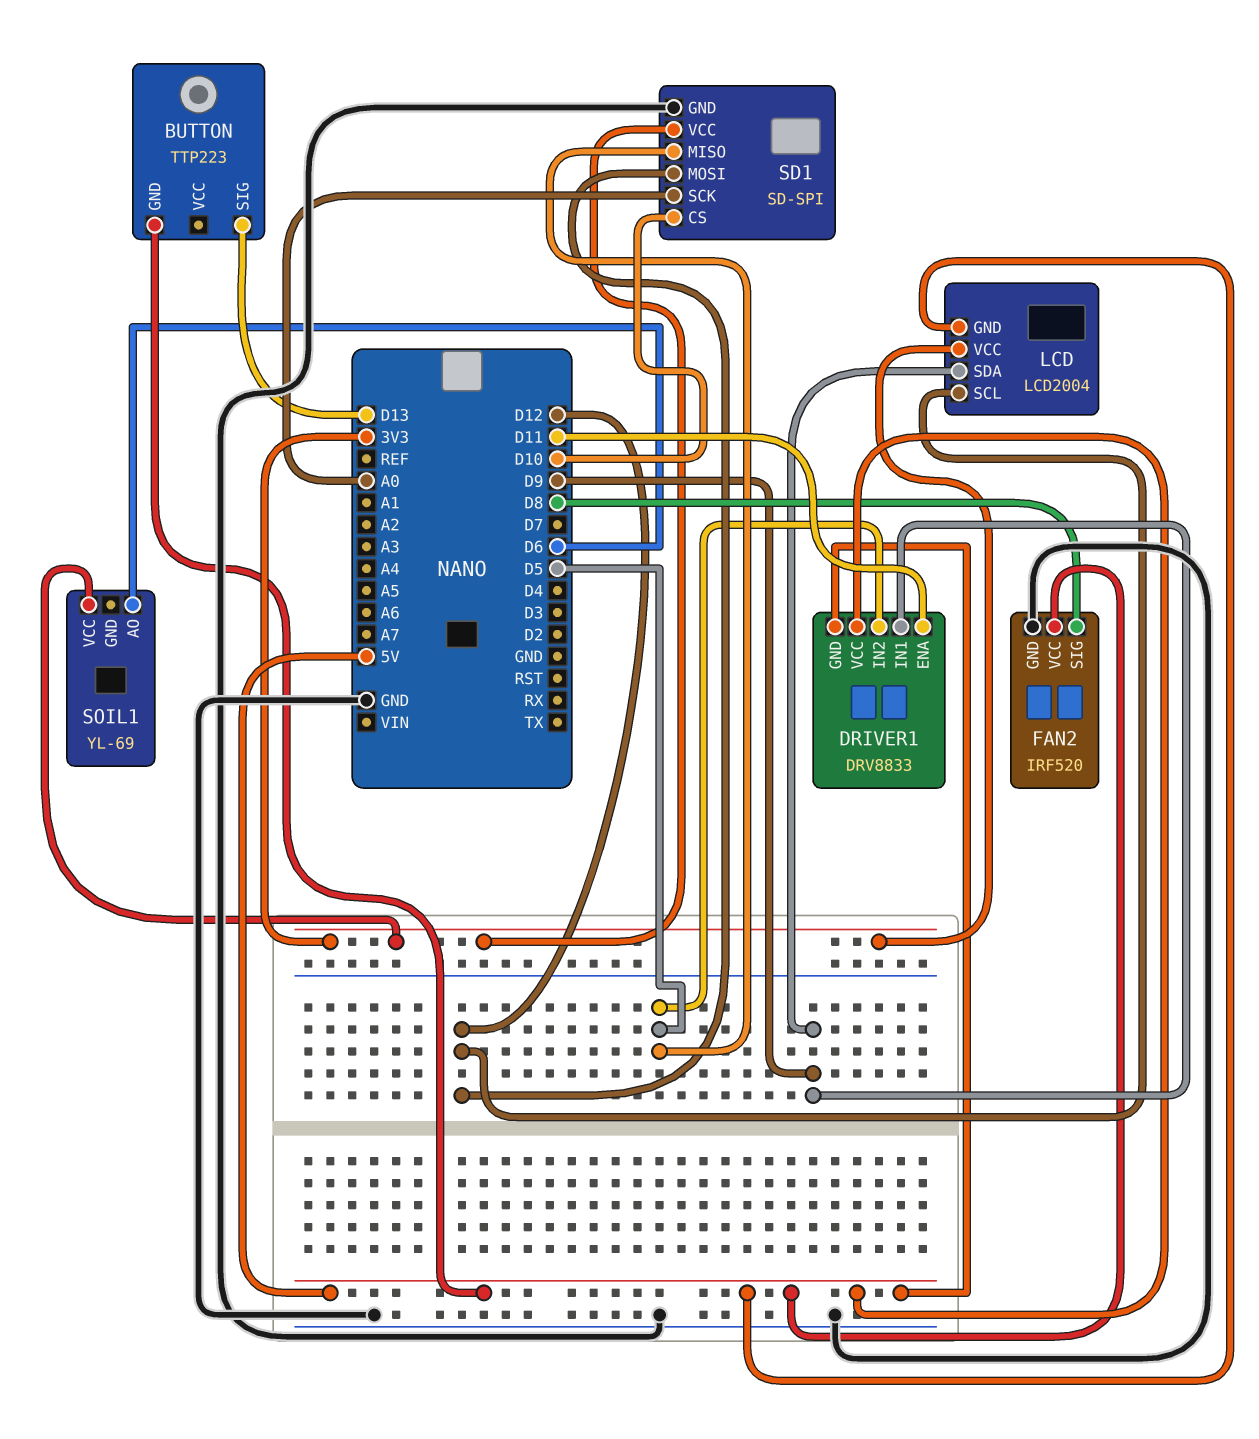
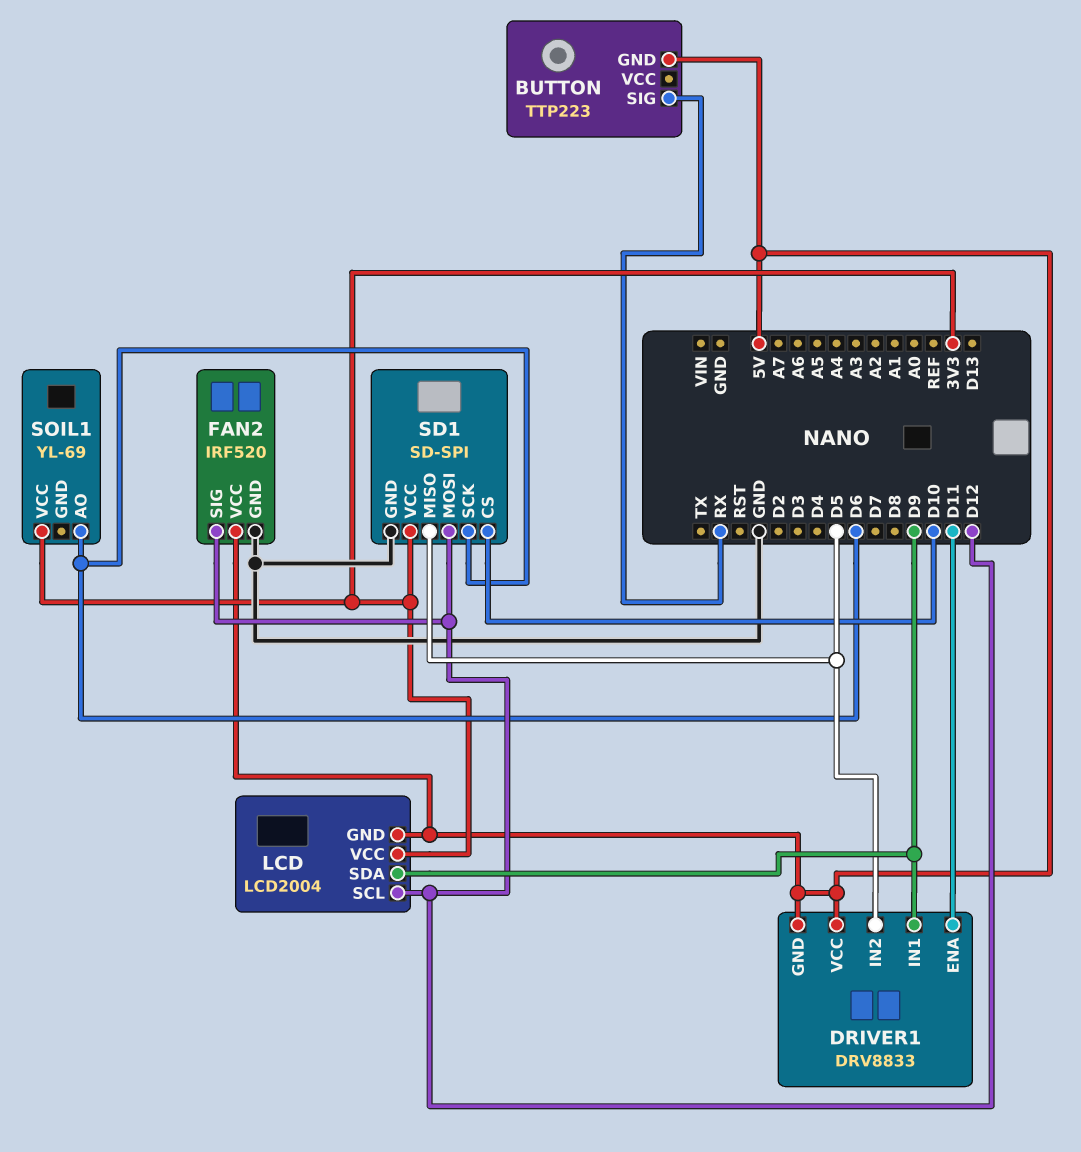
BUTTON pin SIG: D13 -> RX
FAN2 pin SIG: D8 -> D12
SD1 pin SCK: A0 -> D6

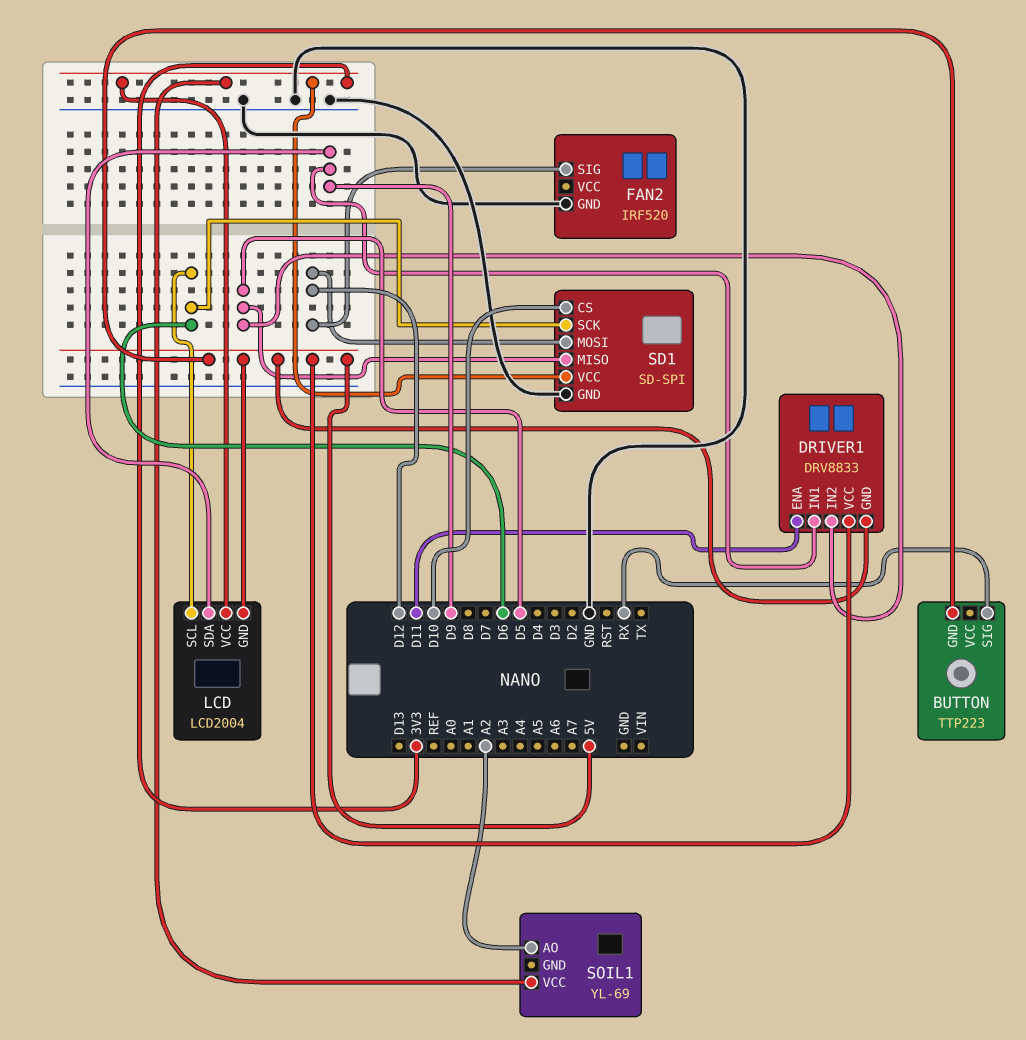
FAN2 pin VCC: 5V -> none
LCD pin SCL: D12 -> D6
SOIL1 pin AO: D6 -> A2

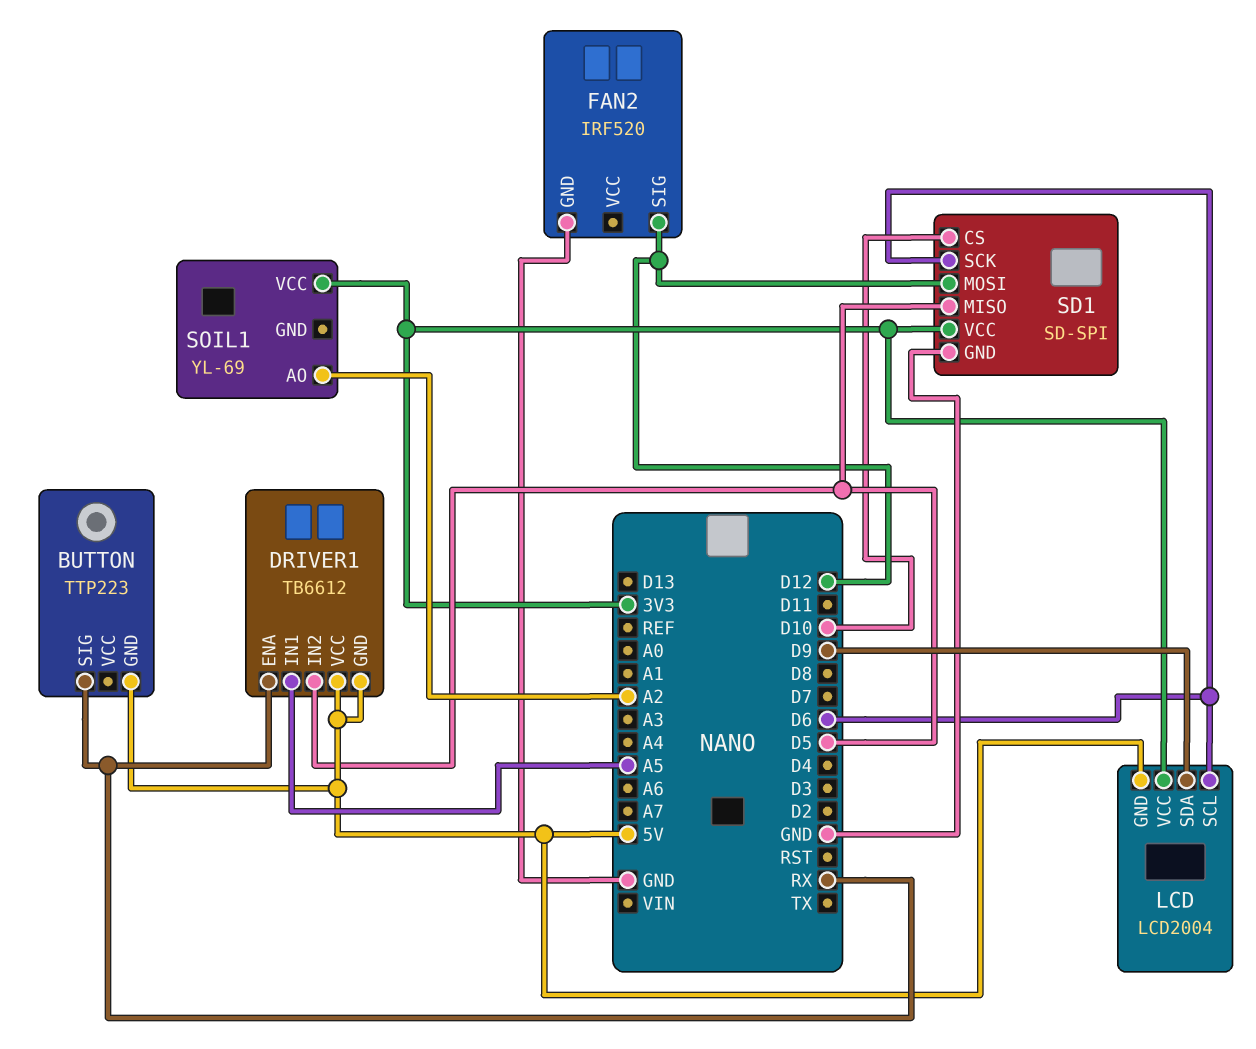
DRIVER1: DRV8833 -> TB6612
DRIVER1 pin ENA: D11 -> RX
DRIVER1 pin IN1: D9 -> A5

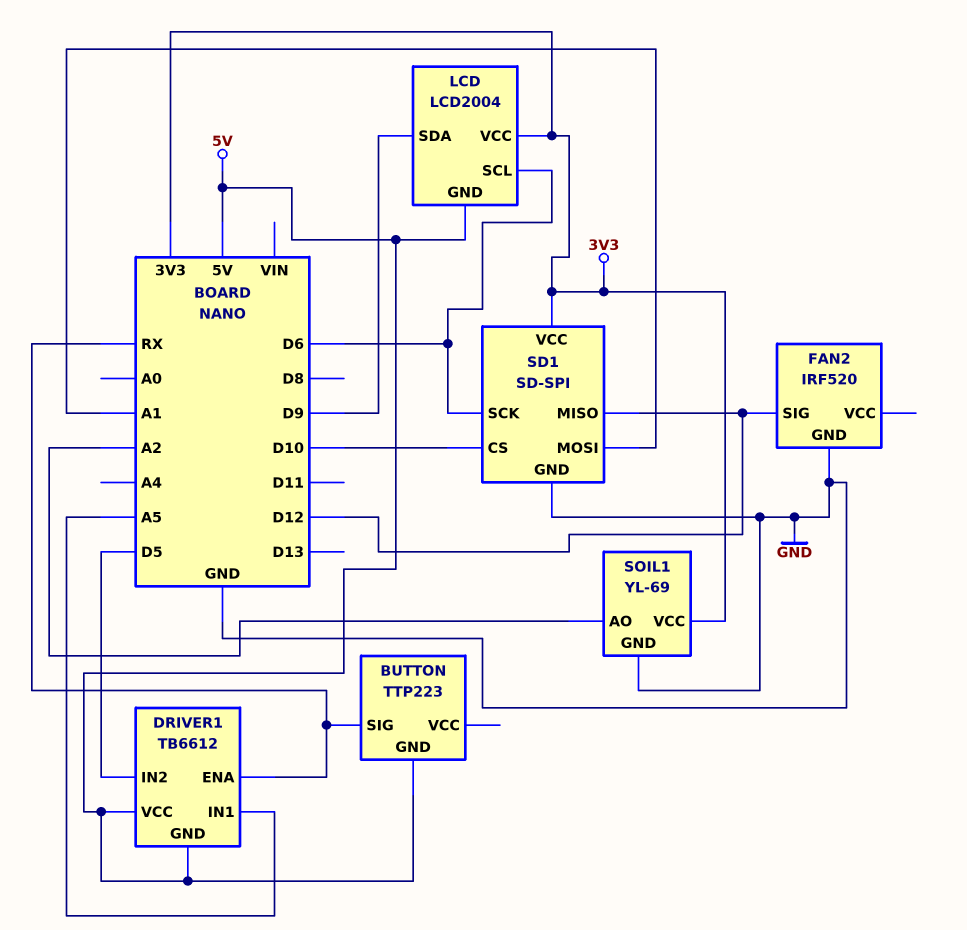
SD1 pin MISO: D5 -> D12
SD1 pin MOSI: D12 -> A1
SOIL1 pin GND: none -> GND

